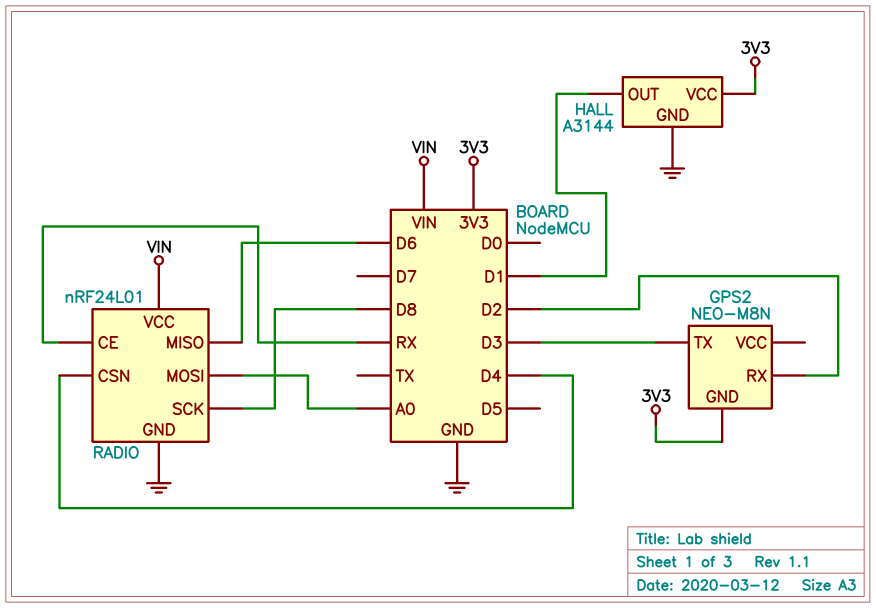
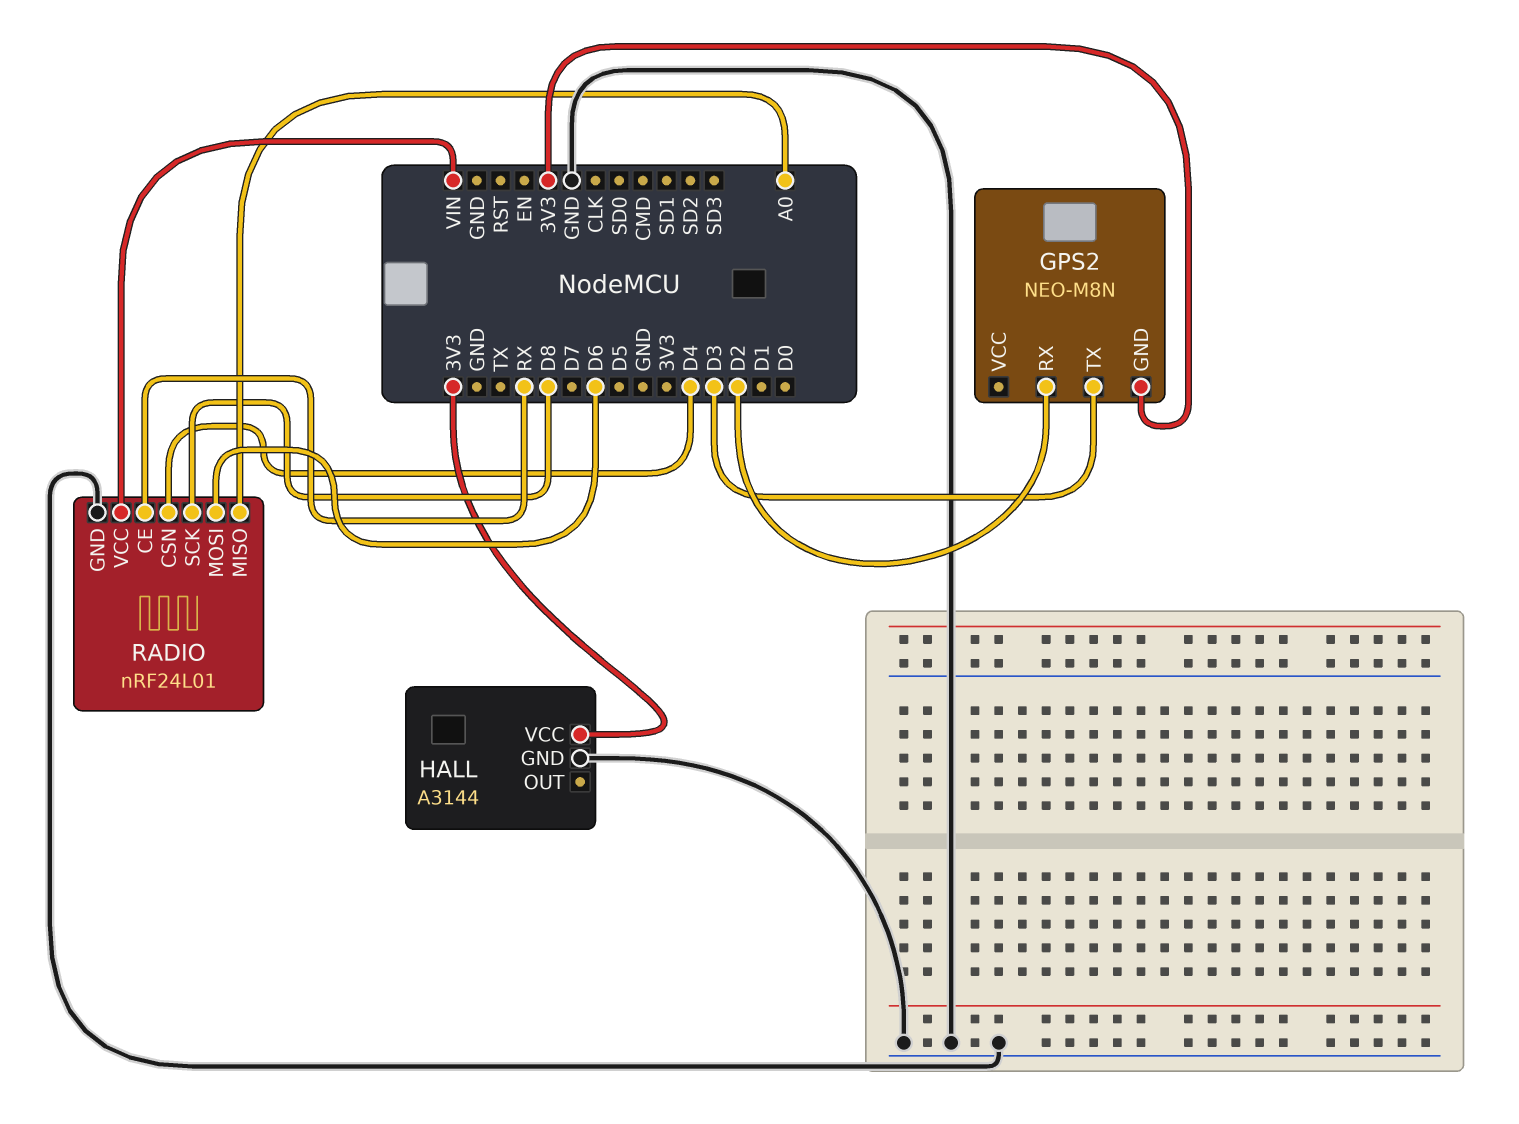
HALL pin OUT: D1 -> none
RADIO pin MISO: D6 -> A0
RADIO pin MOSI: A0 -> D6

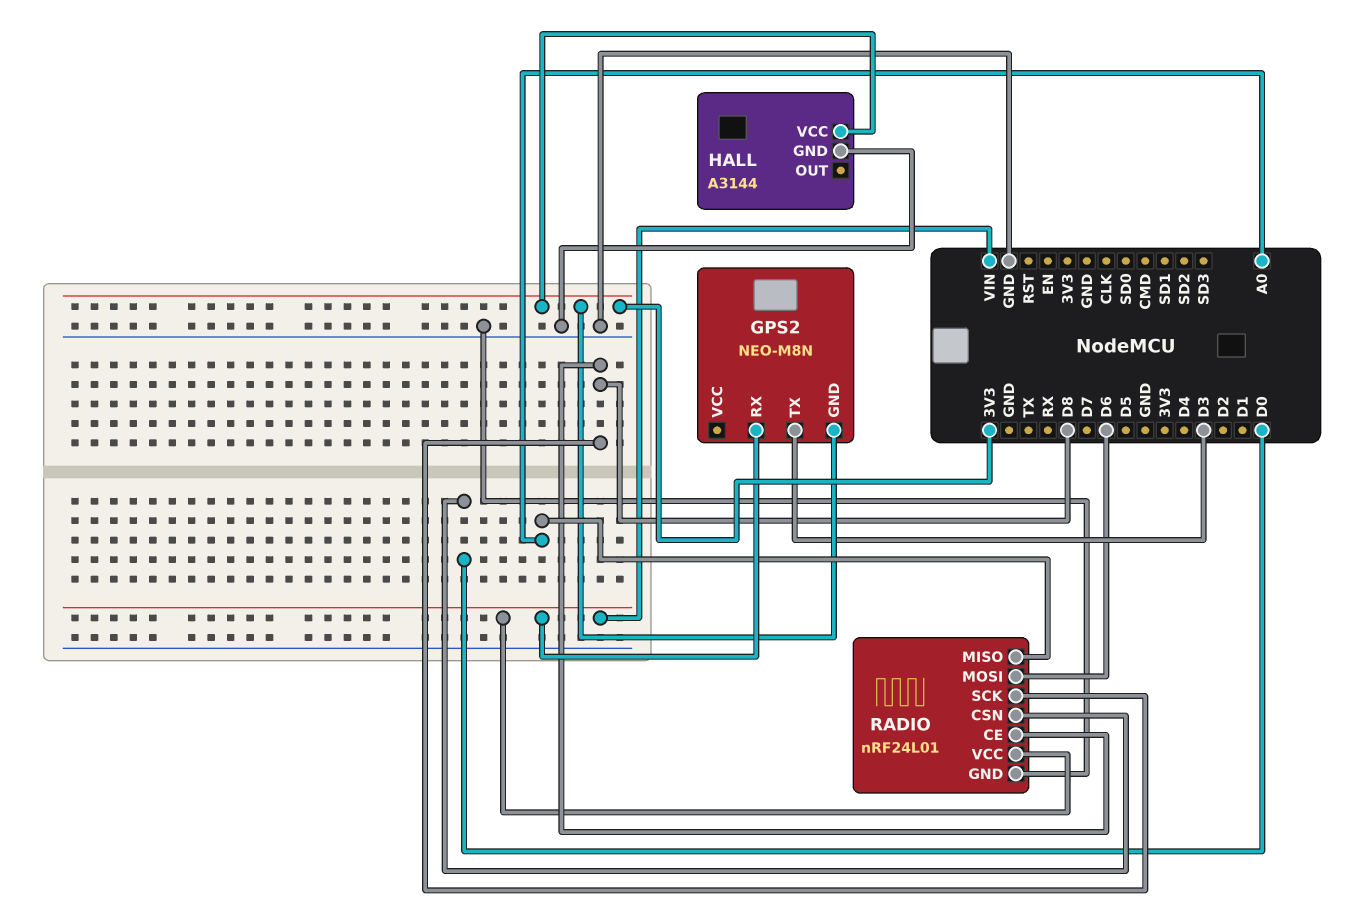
GPS2 pin RX: D2 -> VIN
RADIO pin CE: RX -> D8
RADIO pin CSN: D4 -> D0

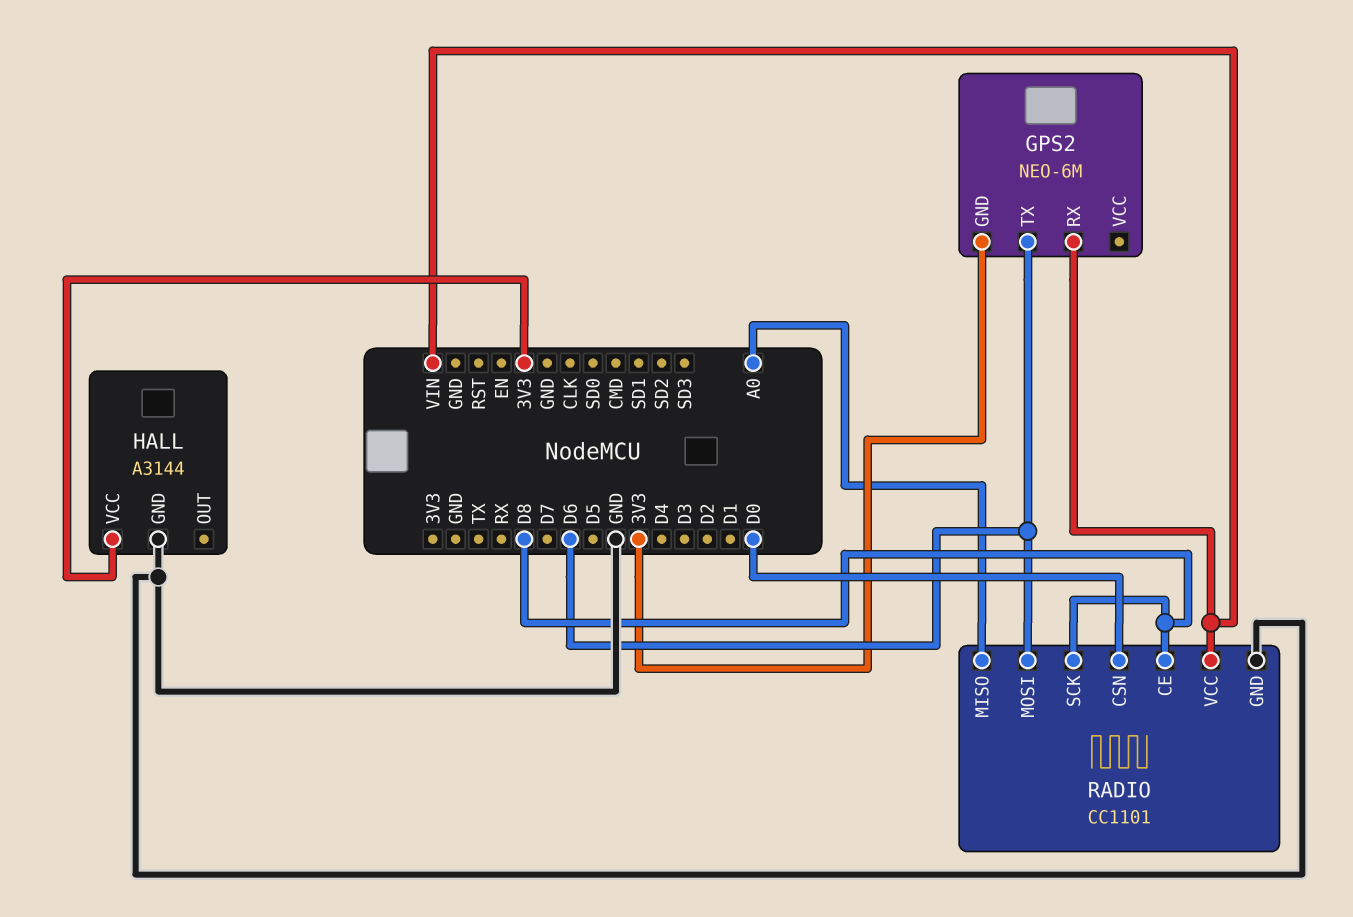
GPS2: NEO-M8N -> NEO-6M
GPS2 pin TX: D3 -> D6
RADIO: nRF24L01 -> CC1101

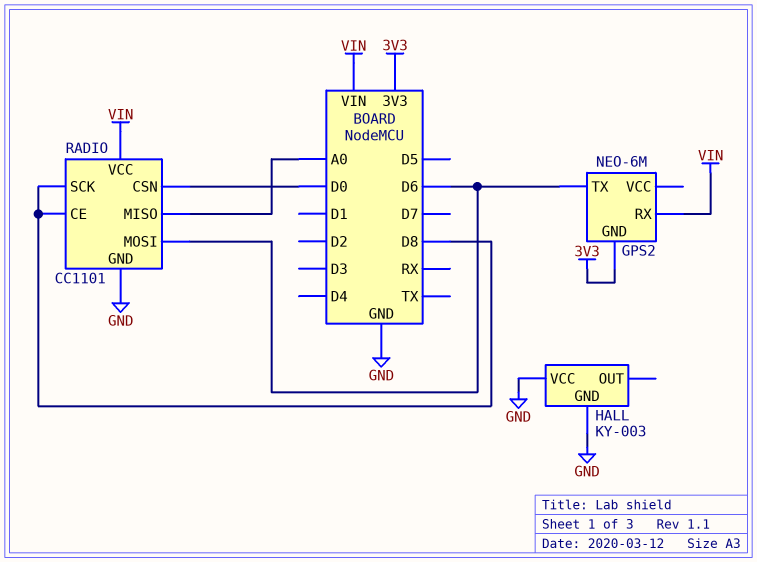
HALL: A3144 -> KY-003
HALL pin VCC: 3V3 -> GND

